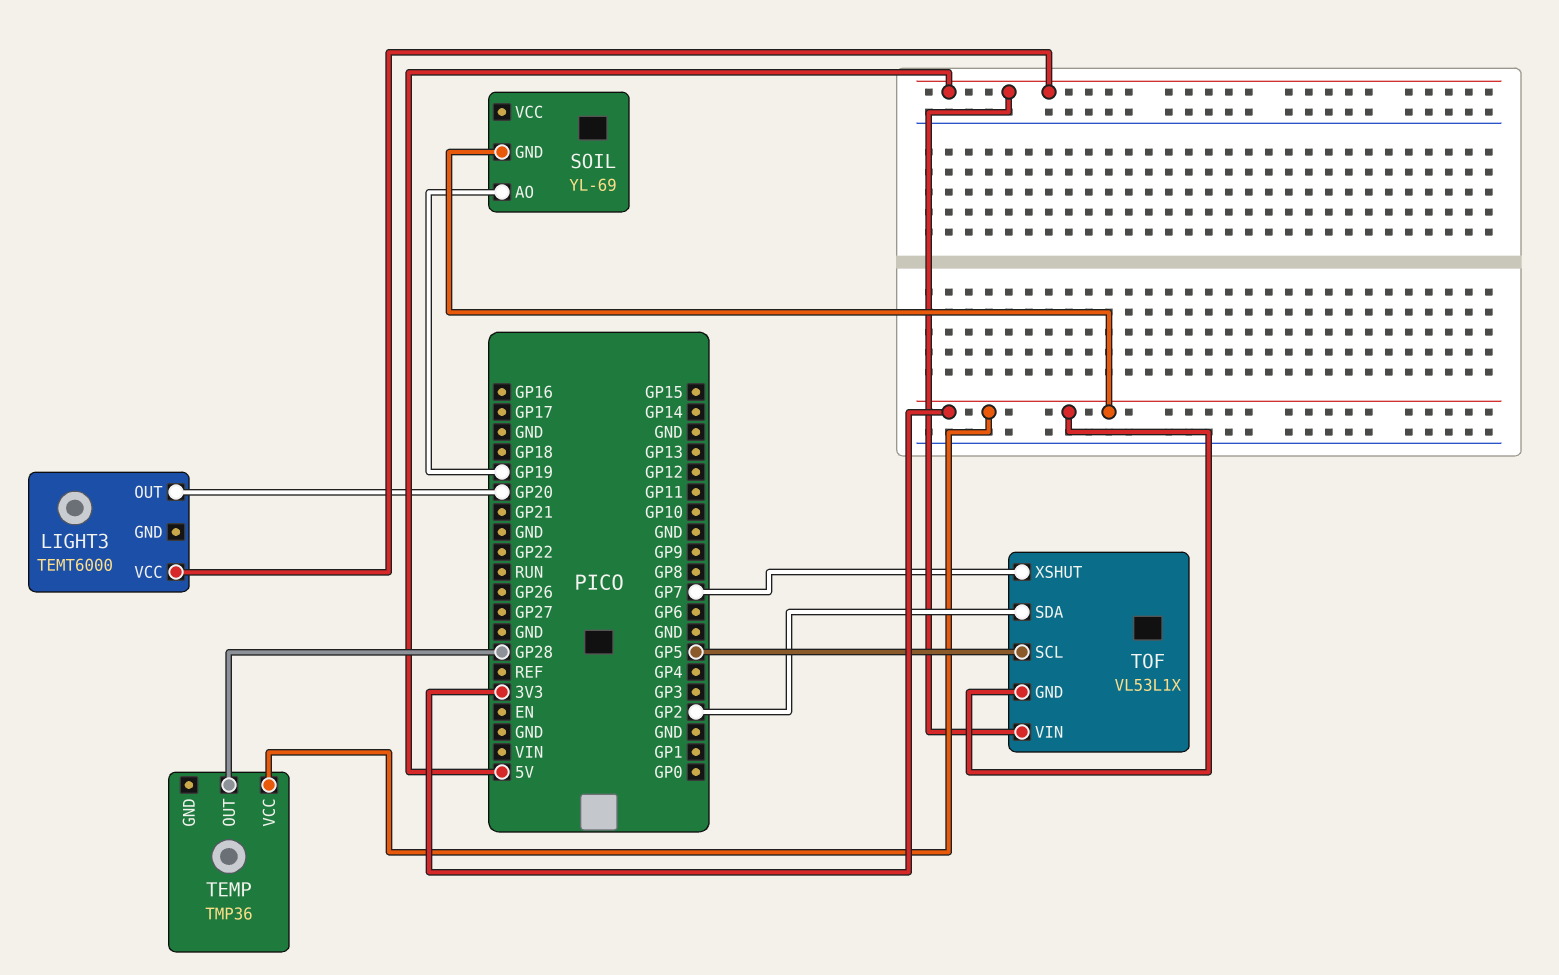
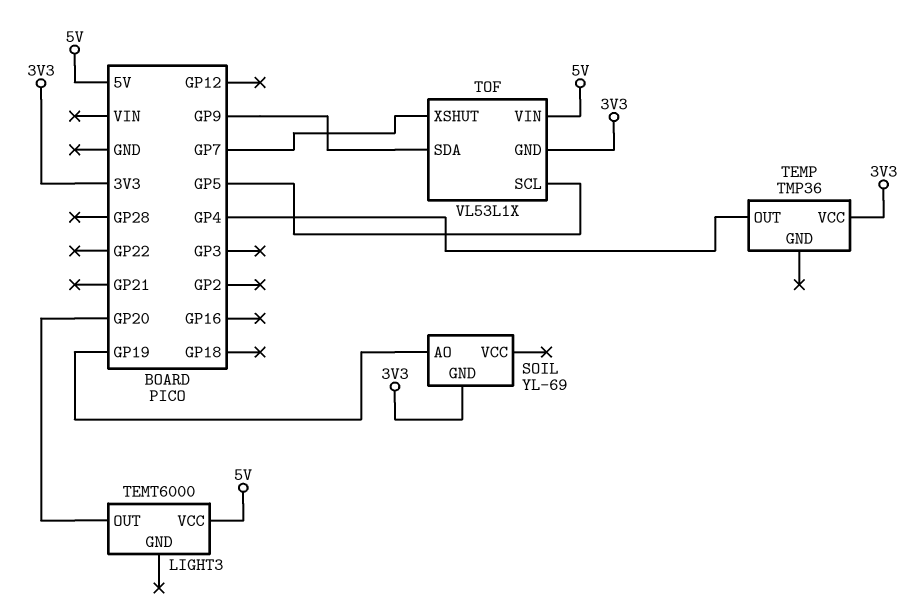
TEMP pin OUT: GP28 -> GP4
TOF pin SDA: GP2 -> GP9

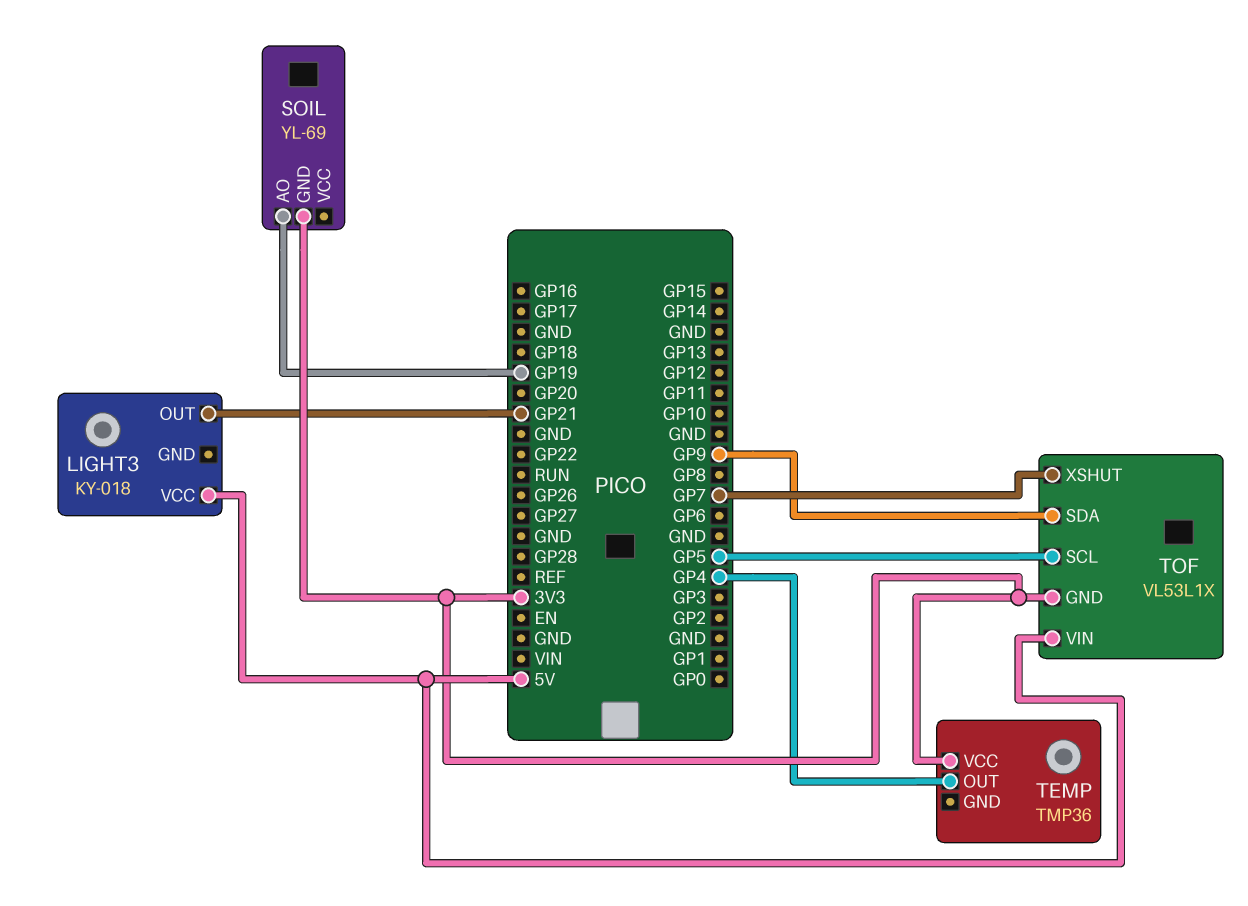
LIGHT3: TEMT6000 -> KY-018
LIGHT3 pin OUT: GP20 -> GP21

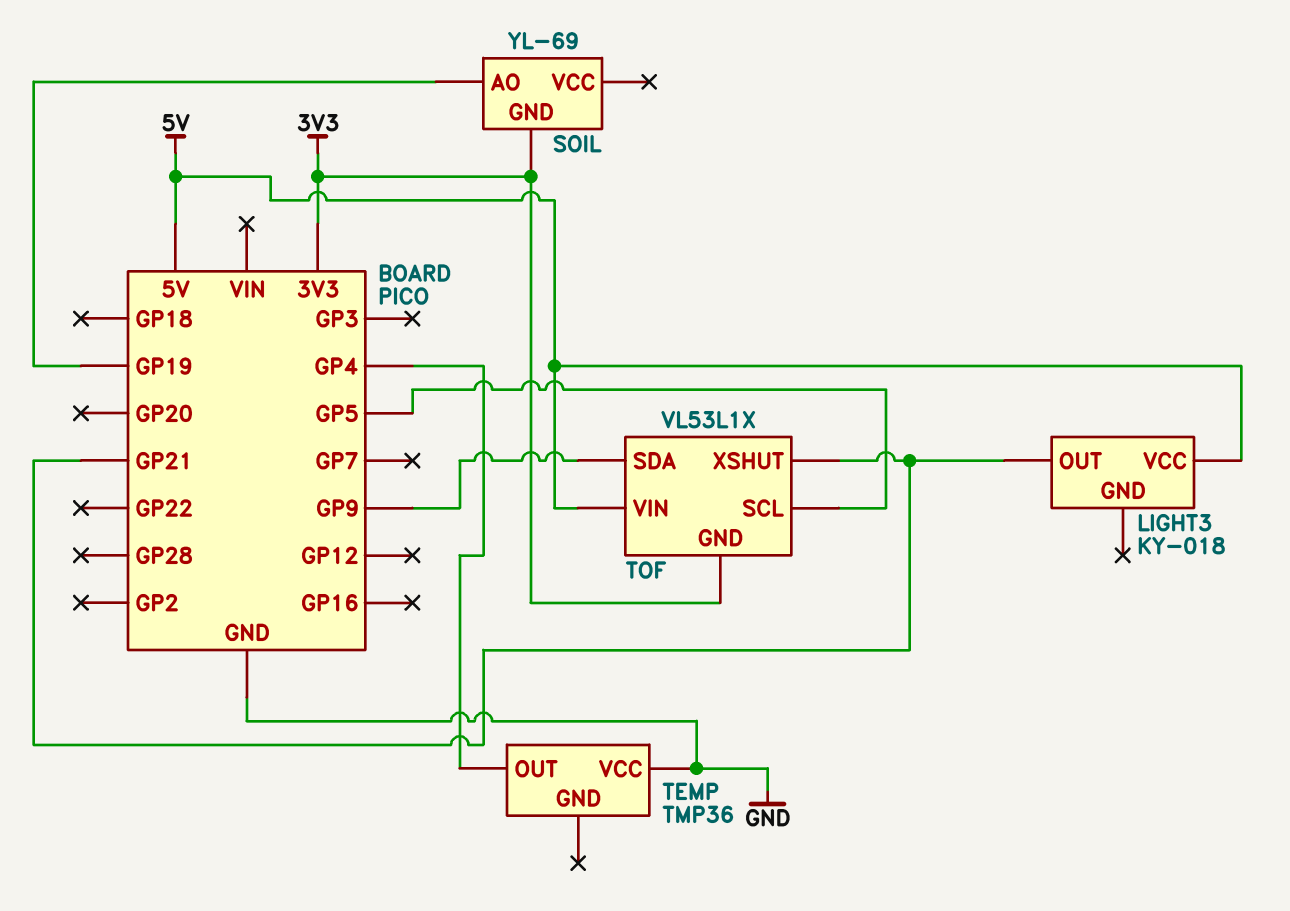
TEMP pin VCC: 3V3 -> GND
TOF pin XSHUT: GP7 -> GP21

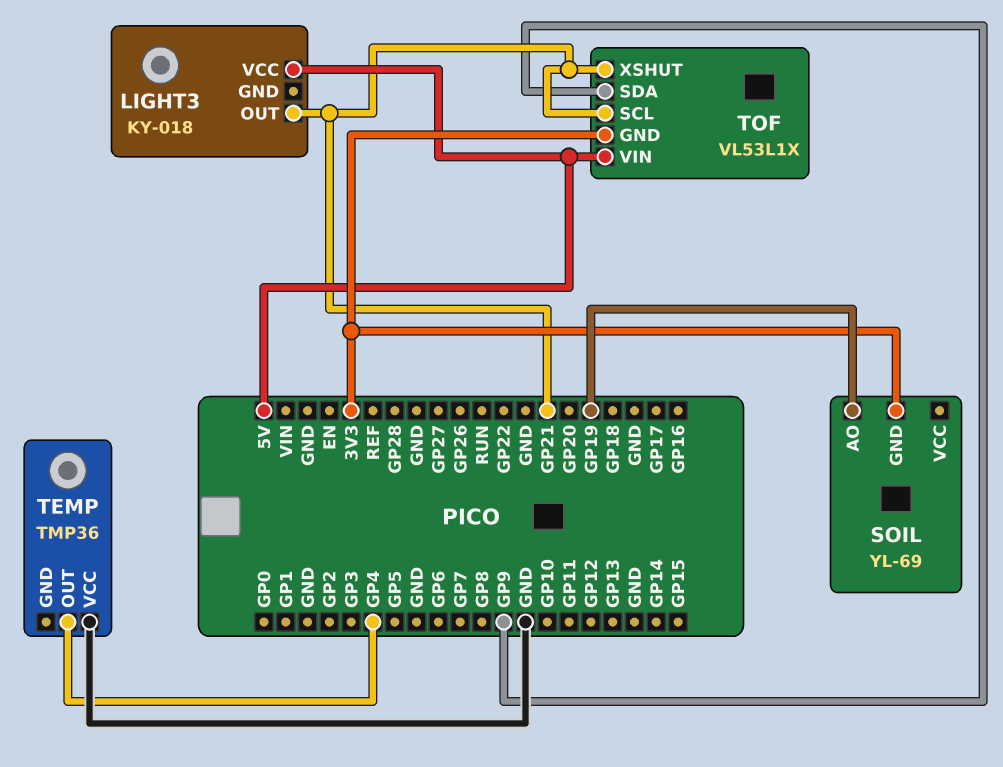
TOF pin SCL: GP5 -> GP21

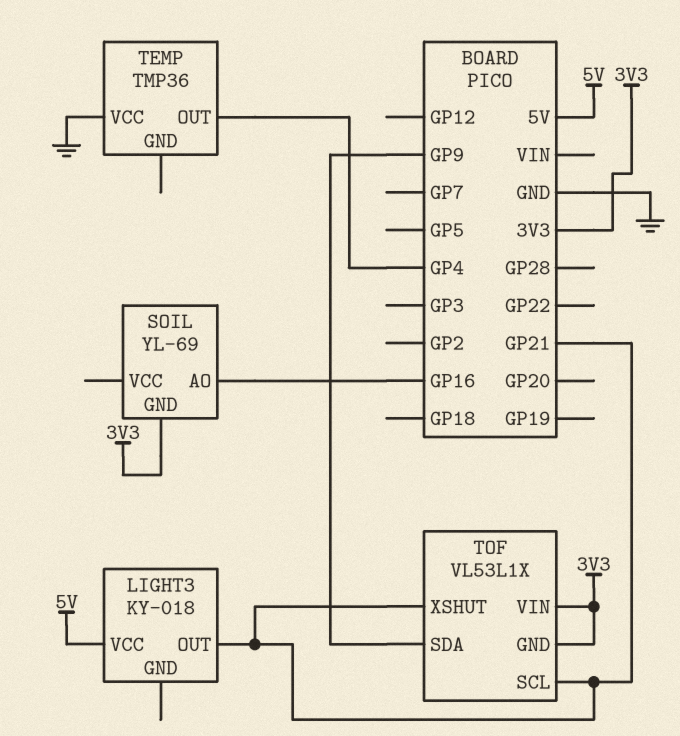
SOIL pin AO: GP19 -> GP16
TOF pin VIN: 5V -> 3V3

